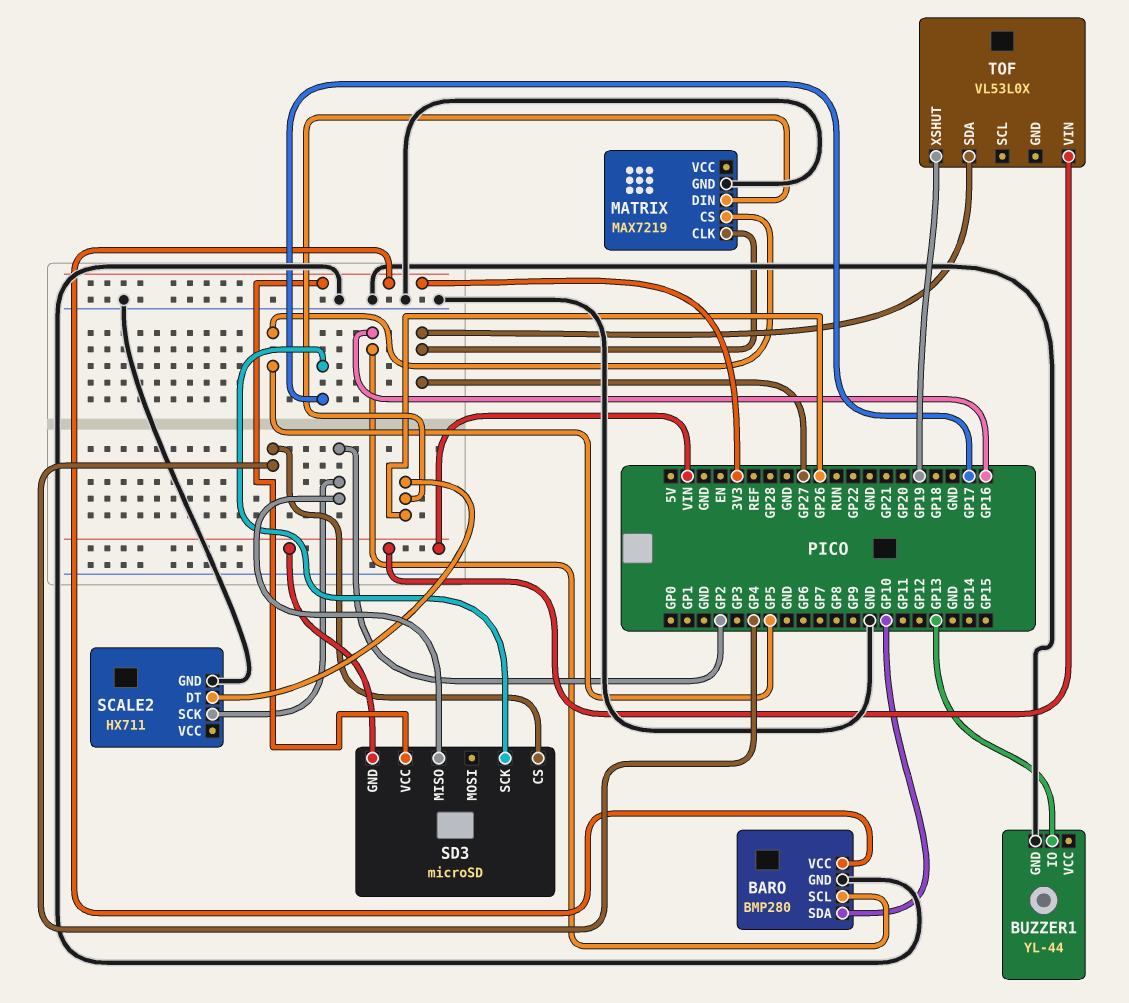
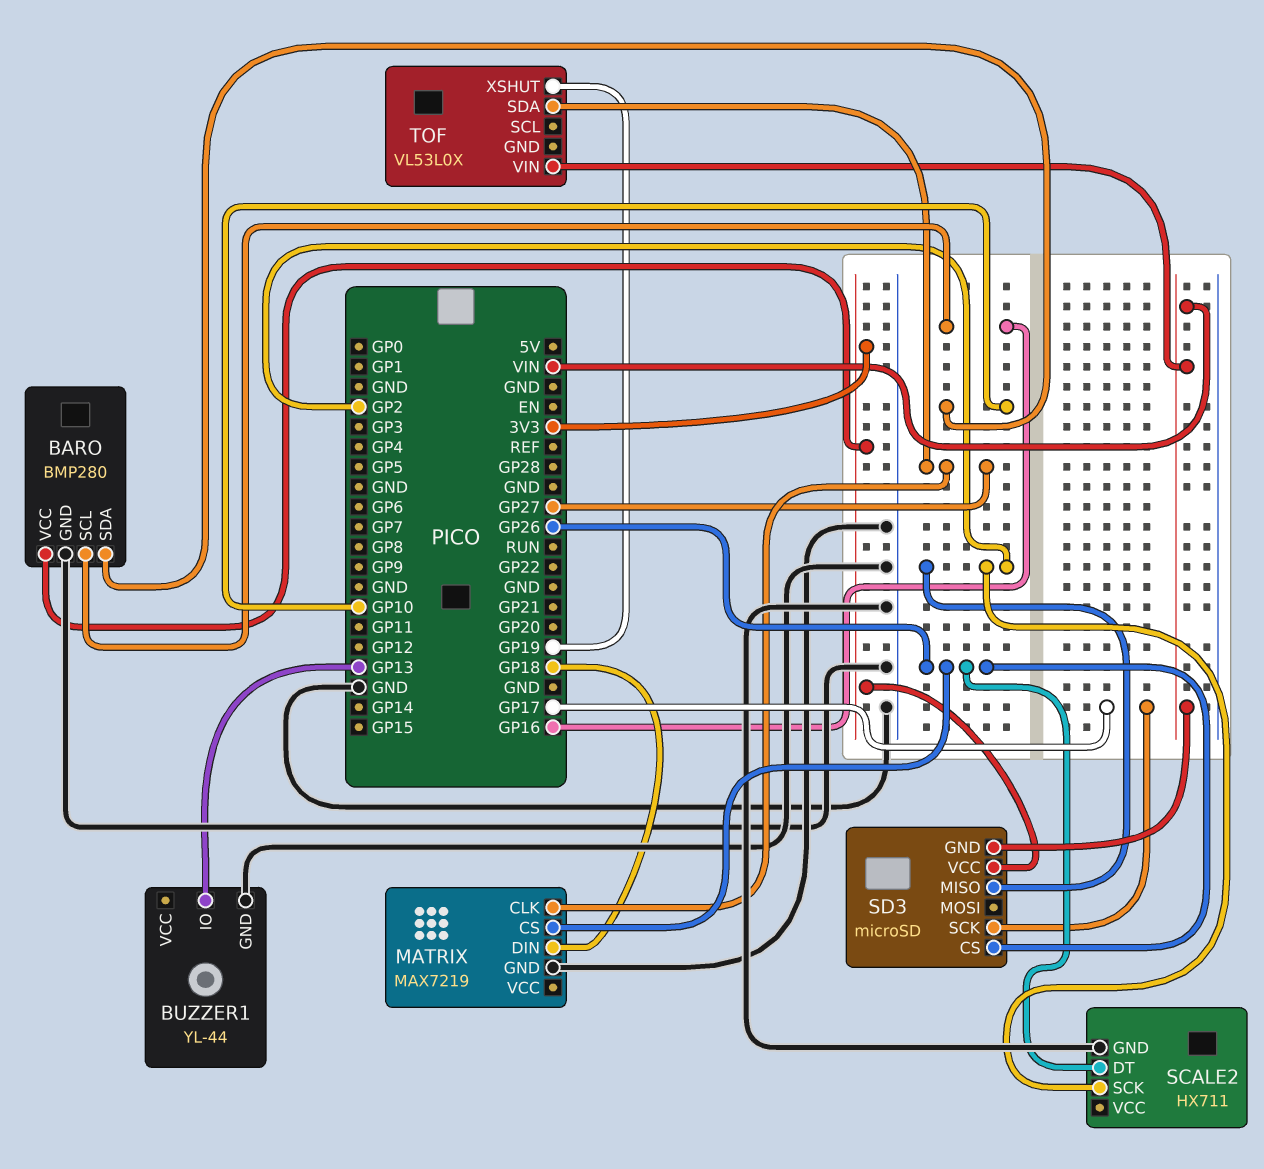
MATRIX pin CS: GP5 -> GP26
MATRIX pin DIN: GP26 -> GP18
SD3 pin CS: GP4 -> GP26

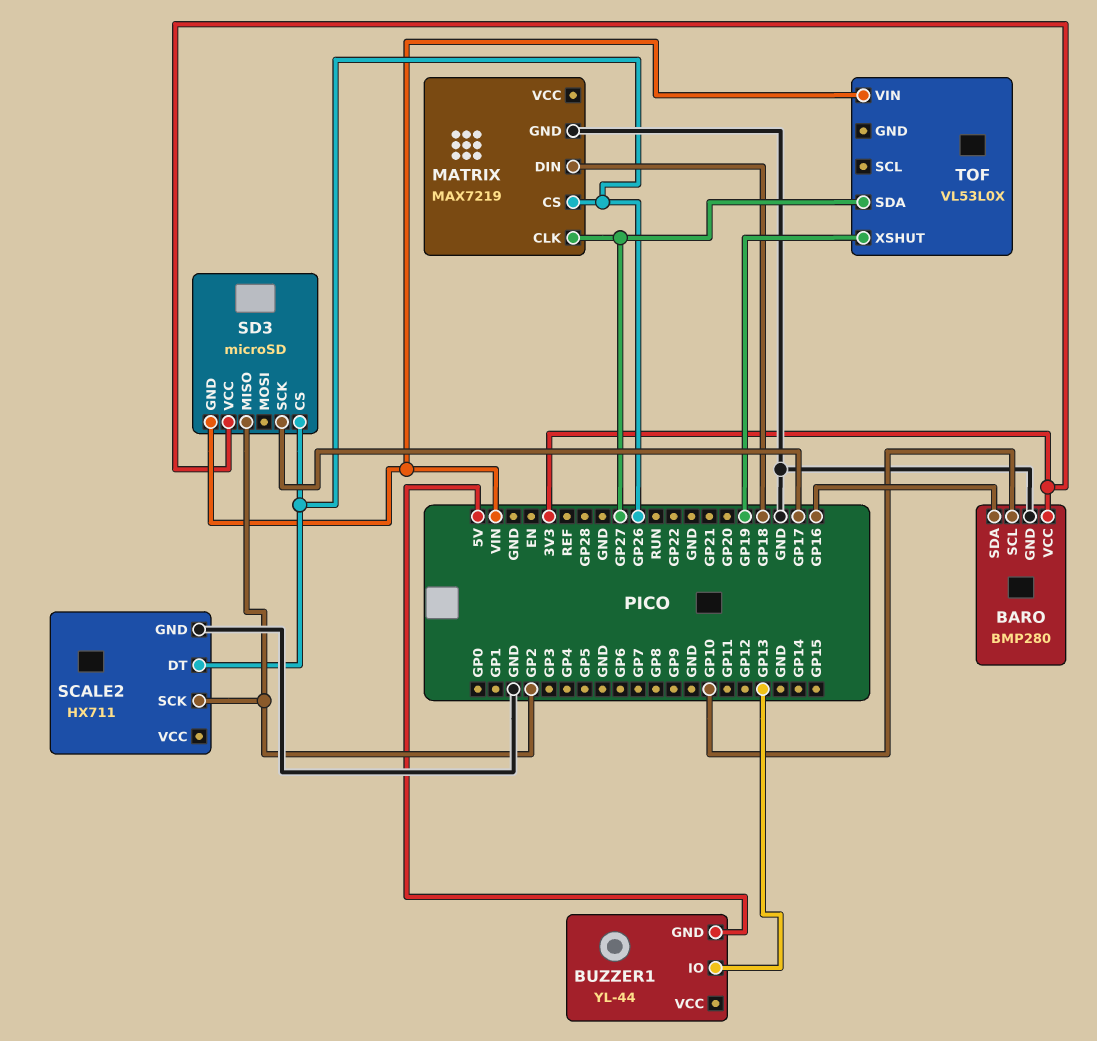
BARO pin SCL: GP16 -> GP10
BARO pin SDA: GP10 -> GP16
BUZZER1 pin GND: GND -> 5V

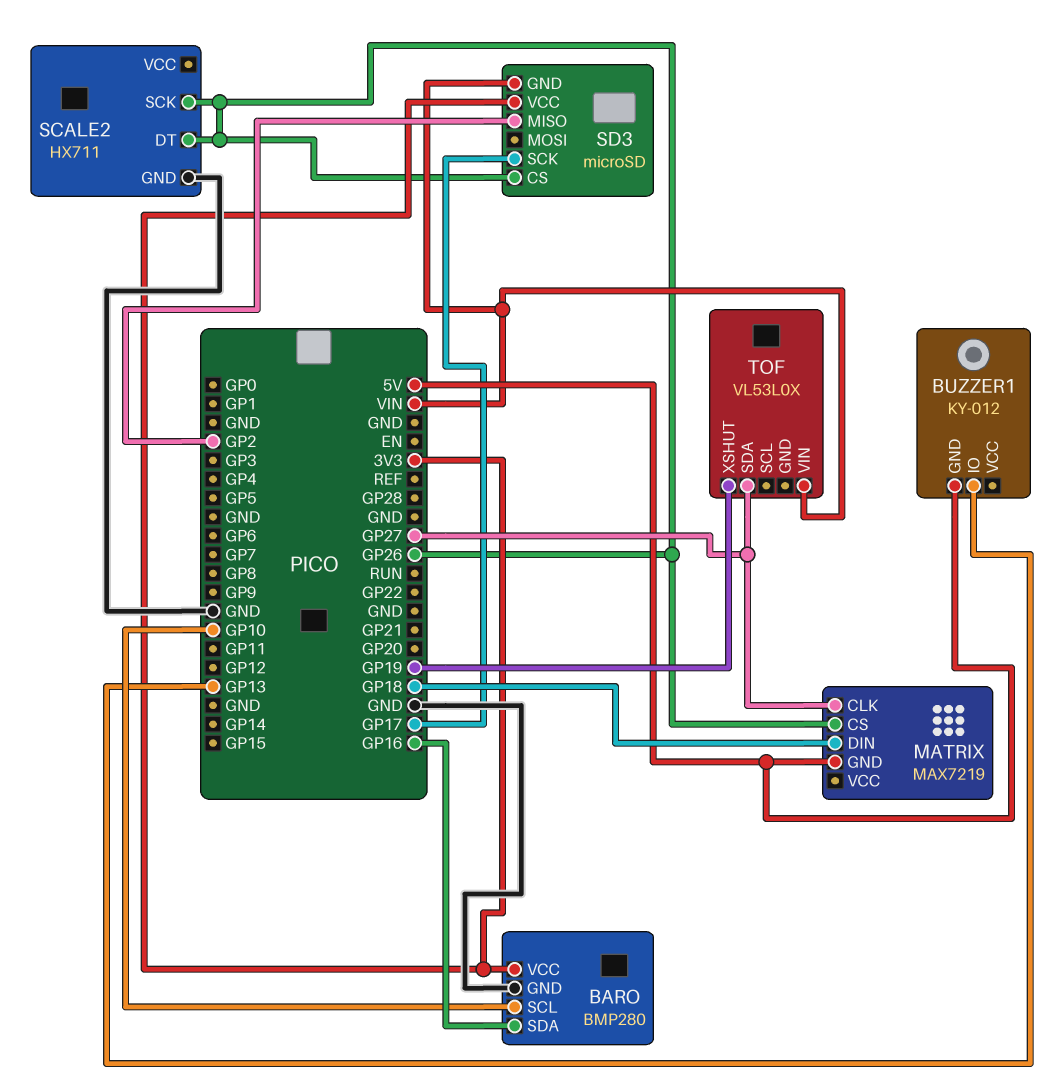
BUZZER1: YL-44 -> KY-012
MATRIX pin GND: GND -> 5V
SCALE2 pin SCK: GP2 -> GP26

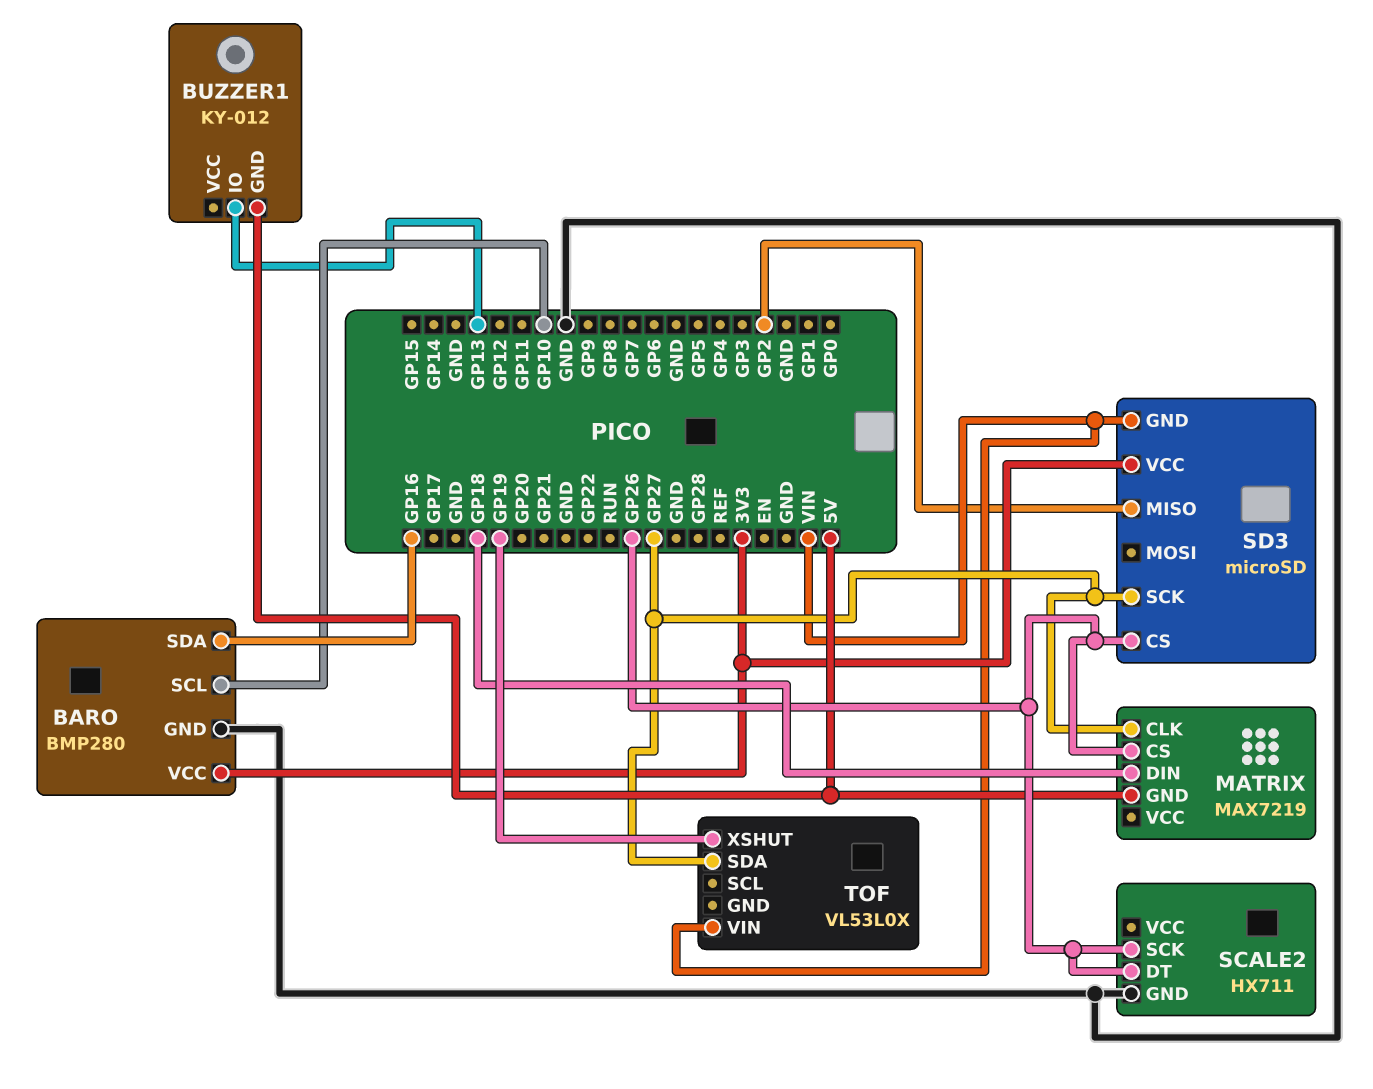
SD3 pin SCK: GP17 -> GP27

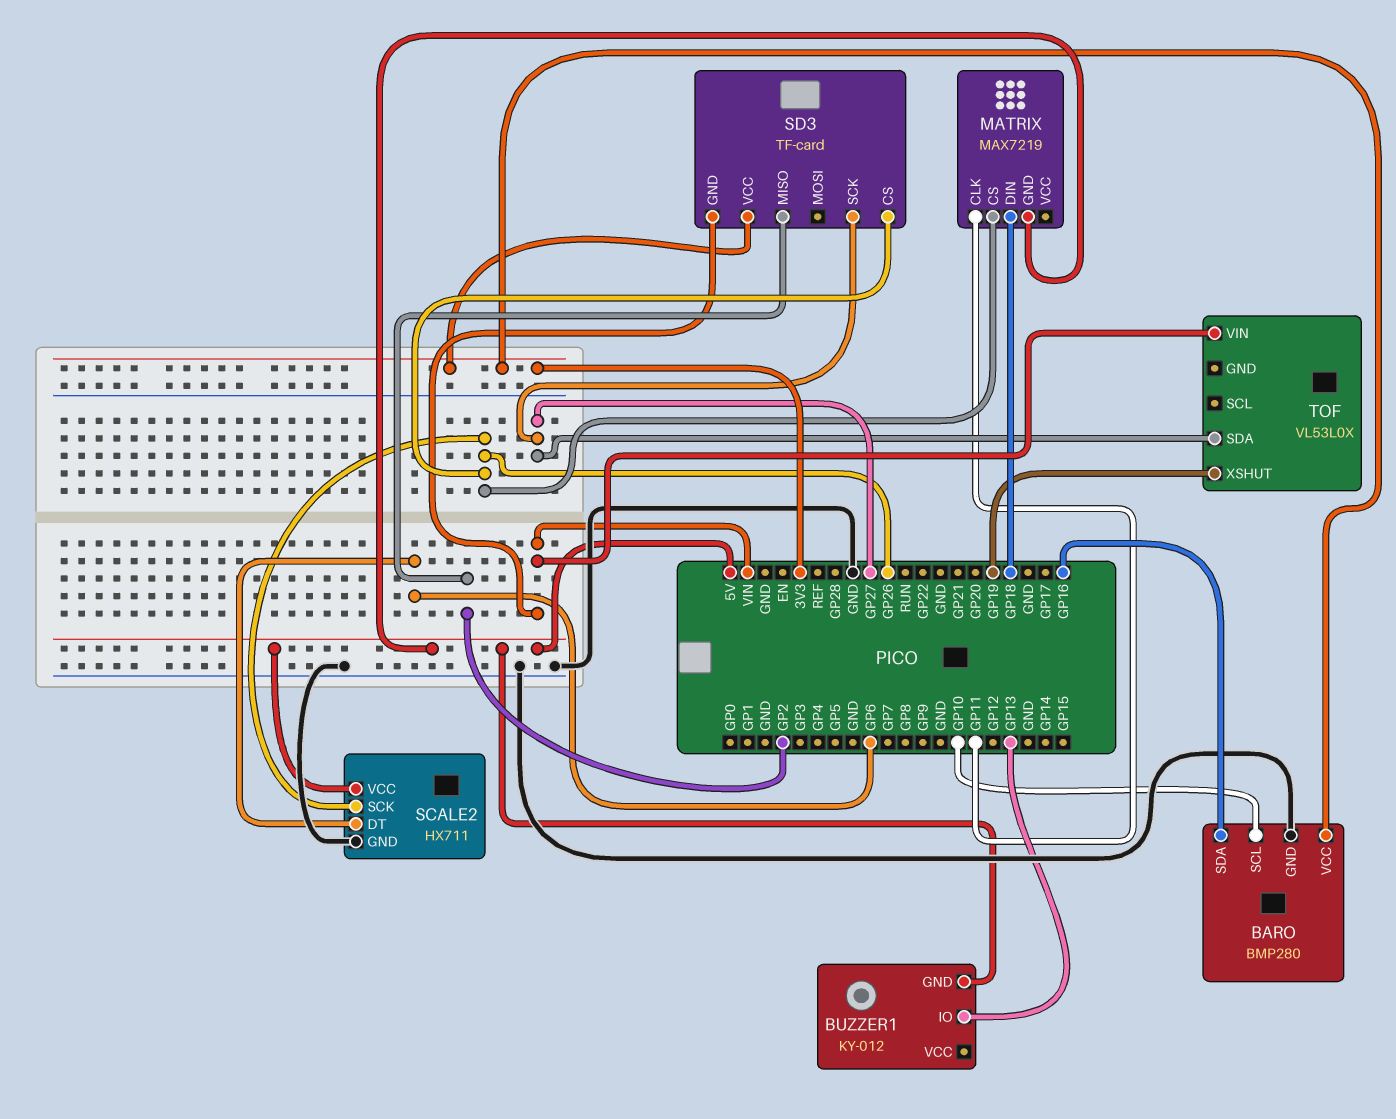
MATRIX pin CLK: GP27 -> GP11
SCALE2 pin DT: GP26 -> GP6
SCALE2 pin VCC: none -> 5V
SD3: microSD -> TF-card

